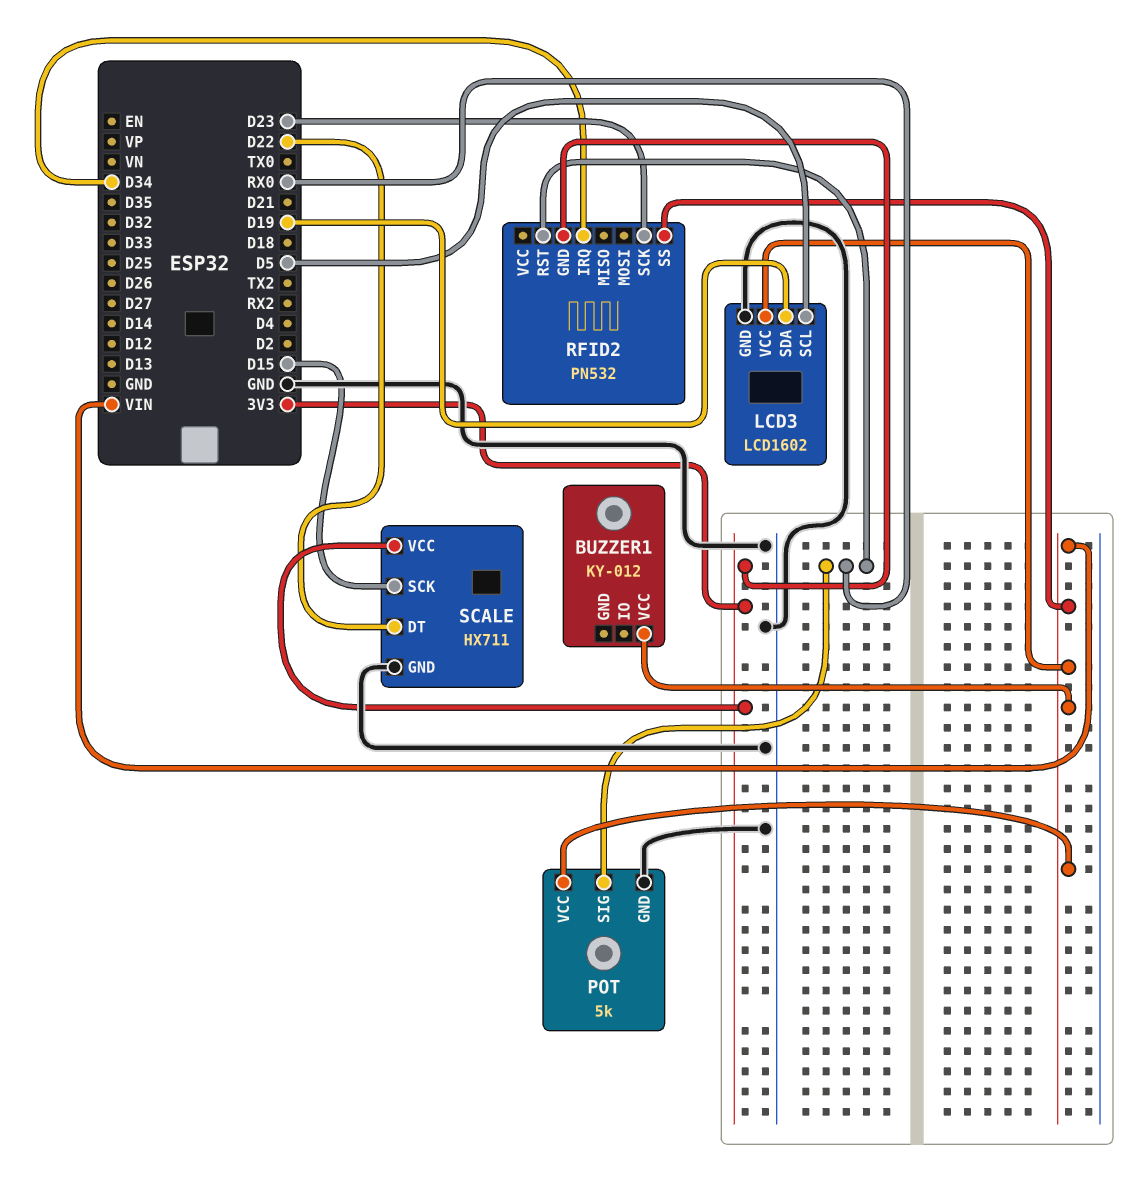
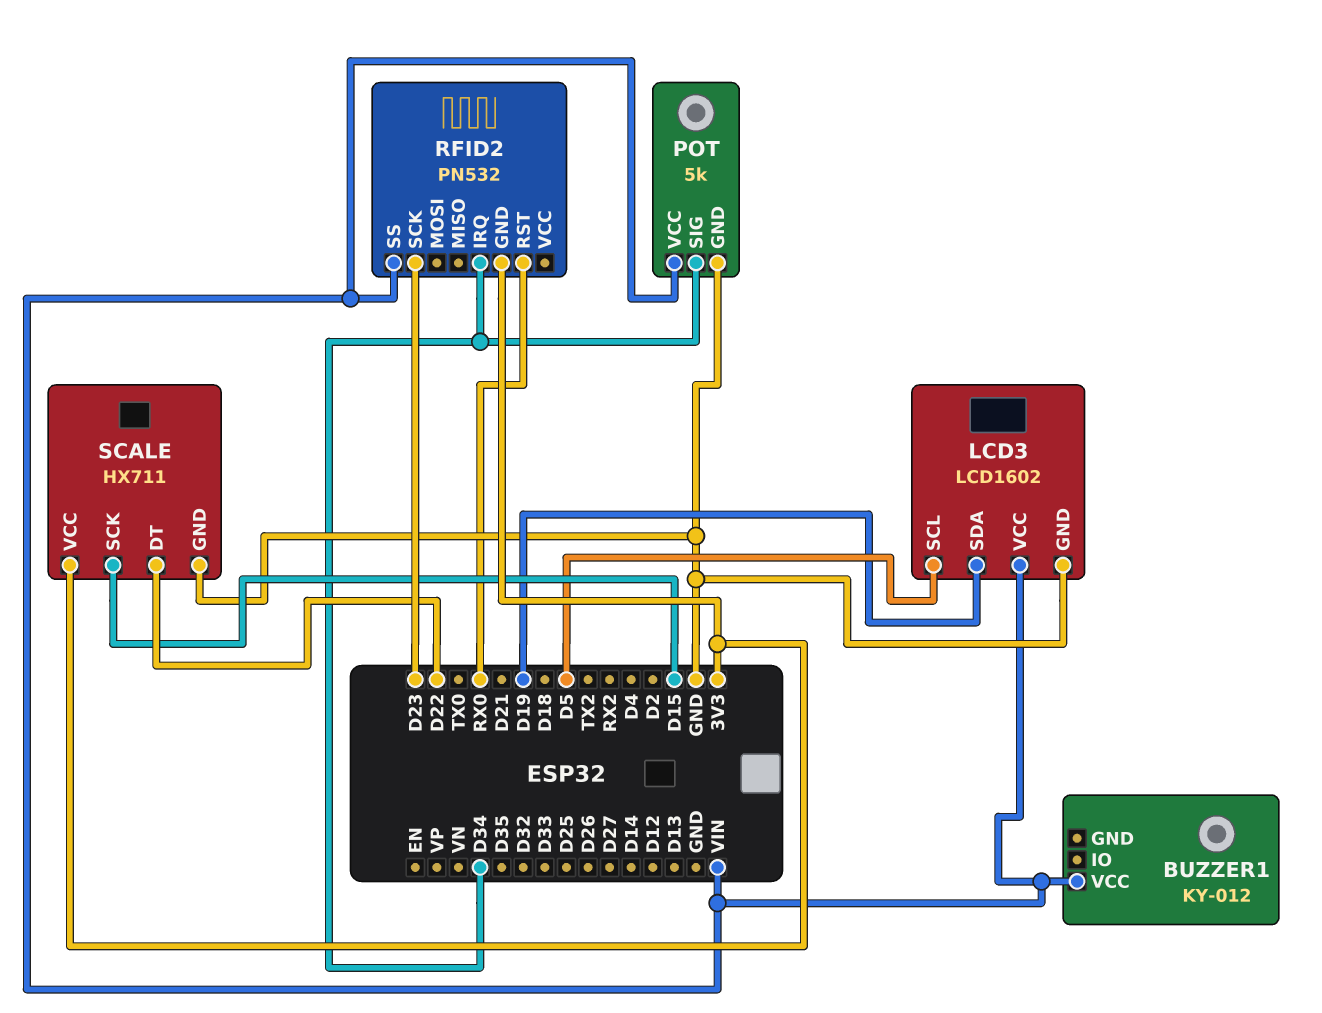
POT pin SIG: RX0 -> D34

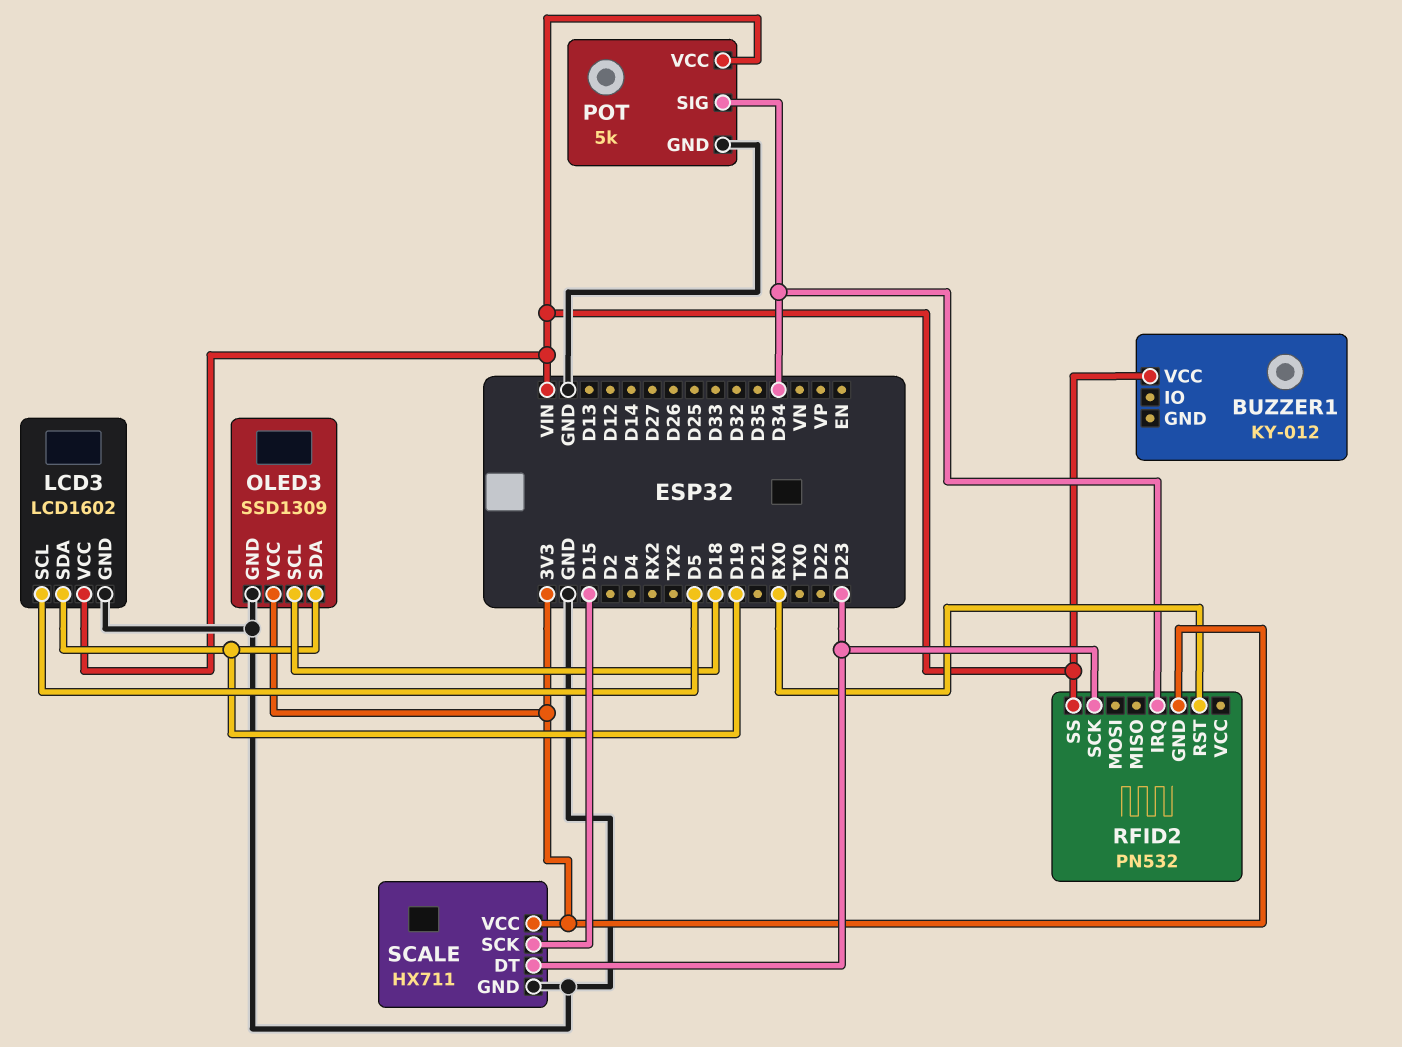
OLED3: none -> SSD1309
OLED3 pin GND: none -> GND
OLED3 pin SCL: none -> D18
OLED3 pin SDA: none -> D19
OLED3 pin VCC: none -> 3V3
SCALE pin DT: D22 -> D23

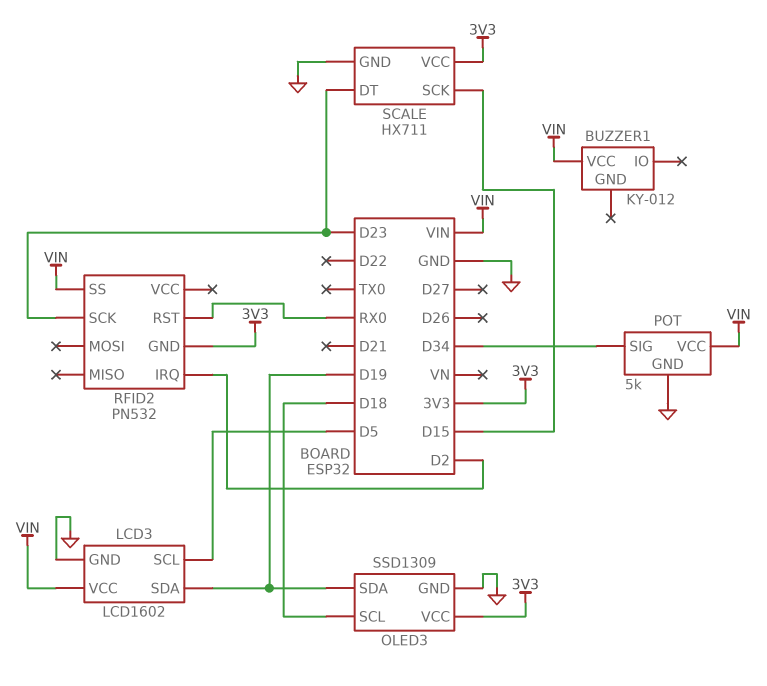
RFID2 pin IRQ: D34 -> D2

